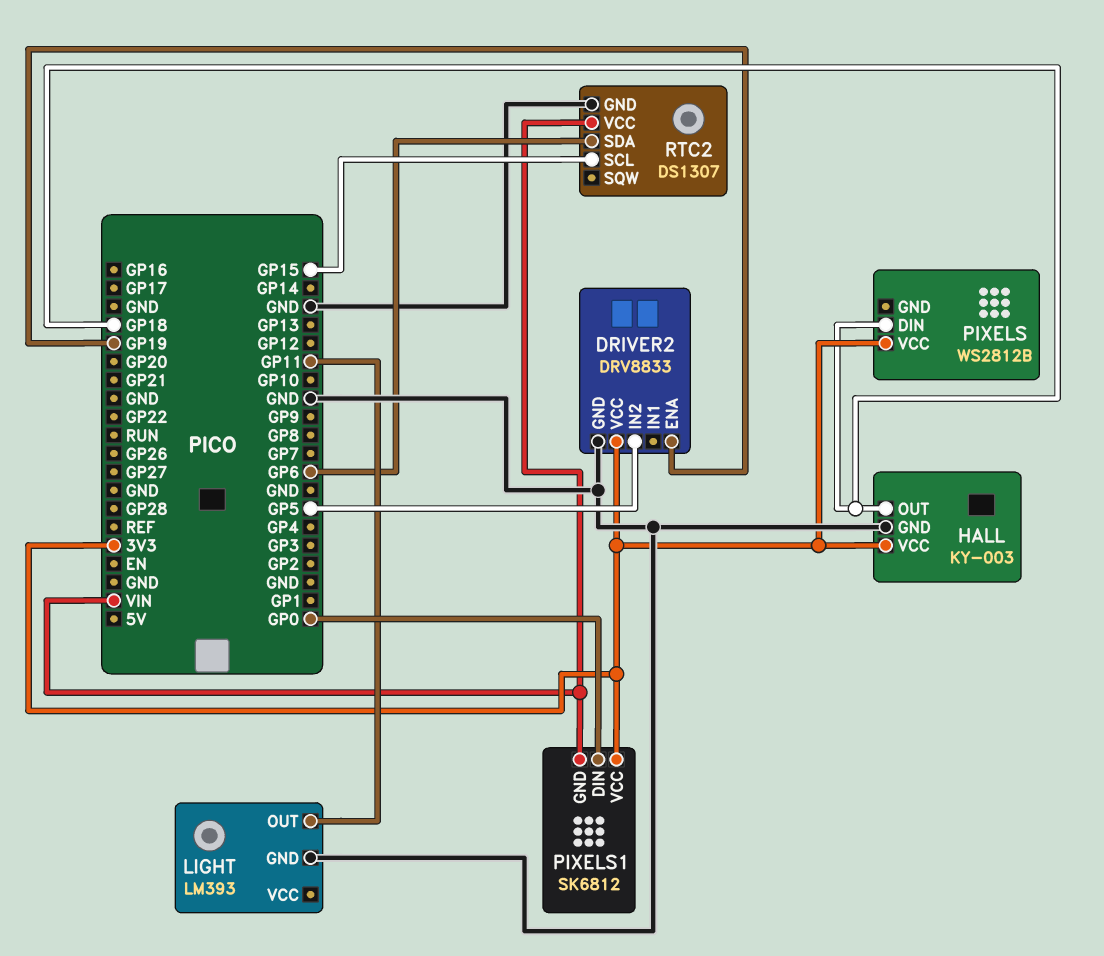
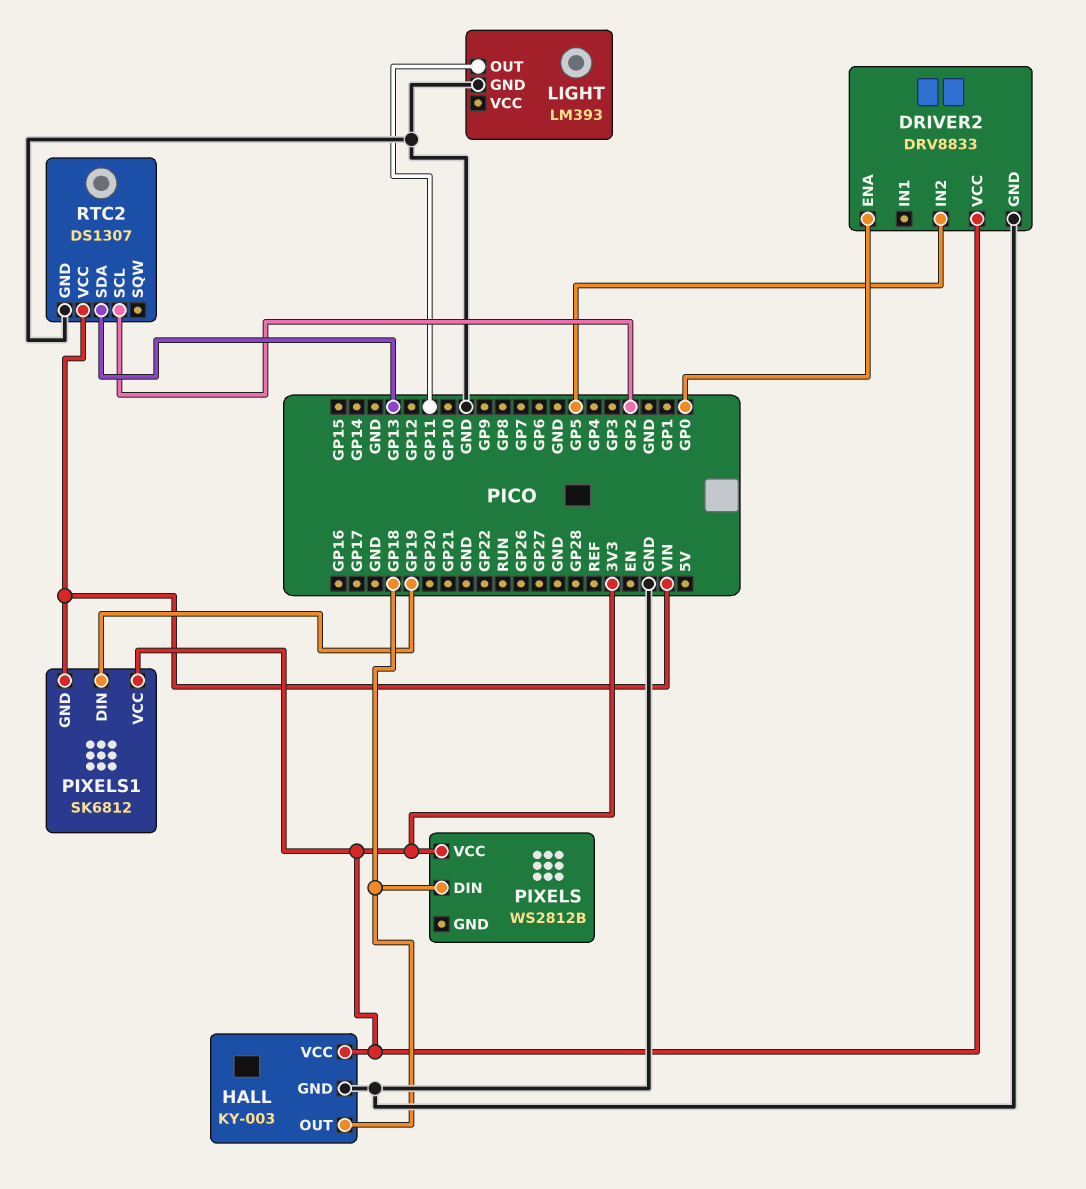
DRIVER2 pin ENA: GP19 -> GP0
PIXELS1 pin DIN: GP0 -> GP19
RTC2 pin SCL: GP15 -> GP2
RTC2 pin SDA: GP6 -> GP13

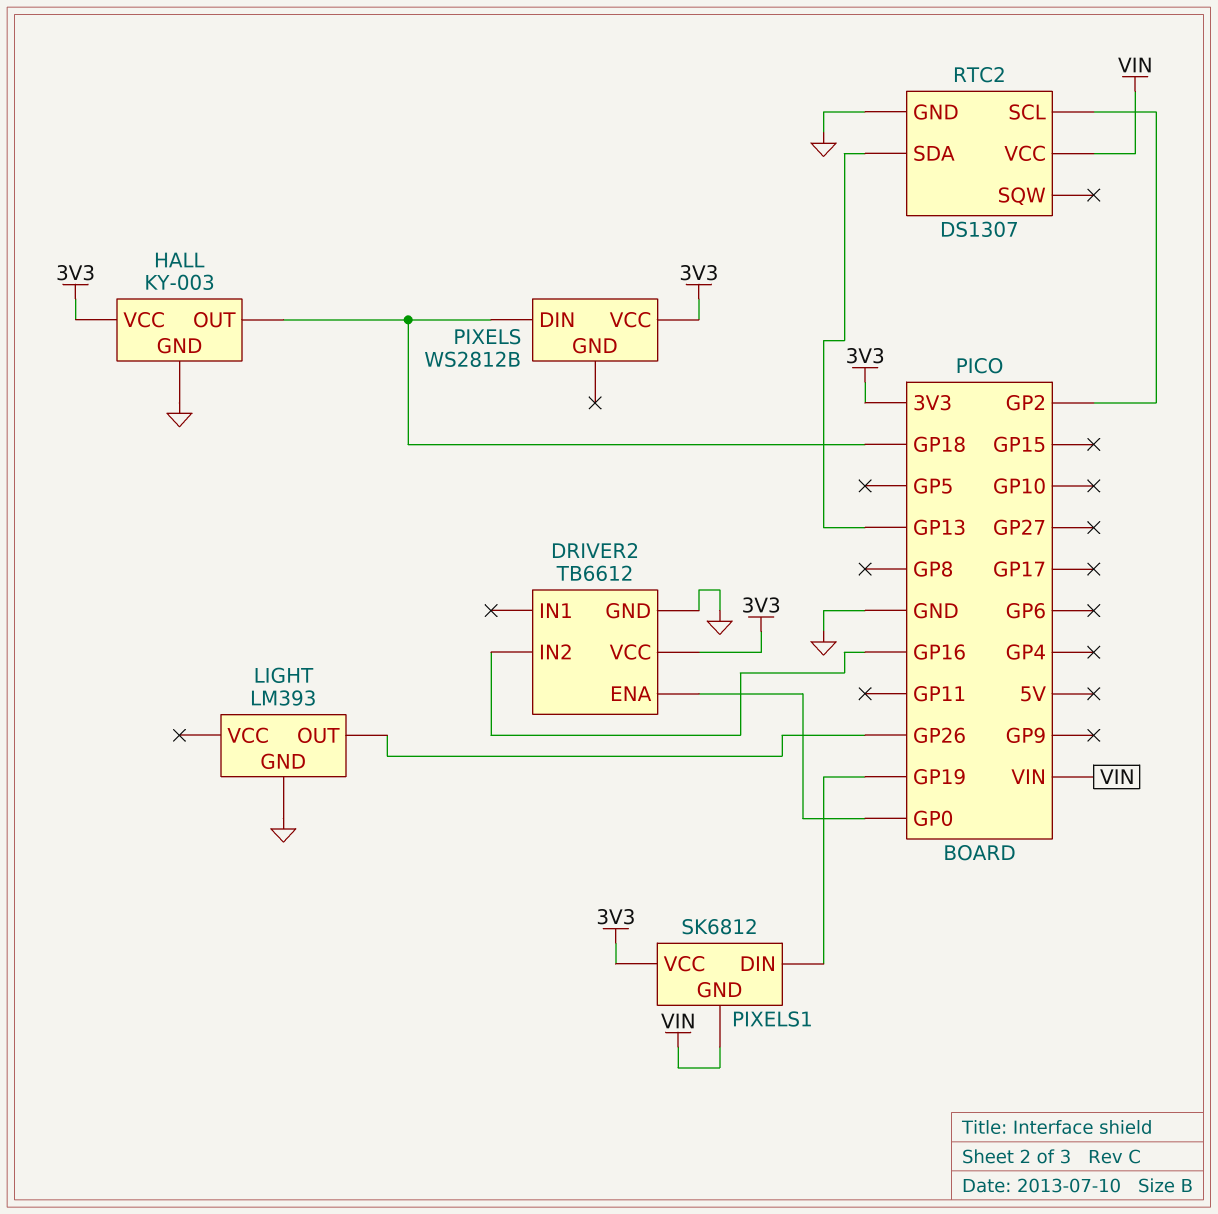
DRIVER2: DRV8833 -> TB6612
DRIVER2 pin IN2: GP5 -> GP16
LIGHT pin OUT: GP11 -> GP26

